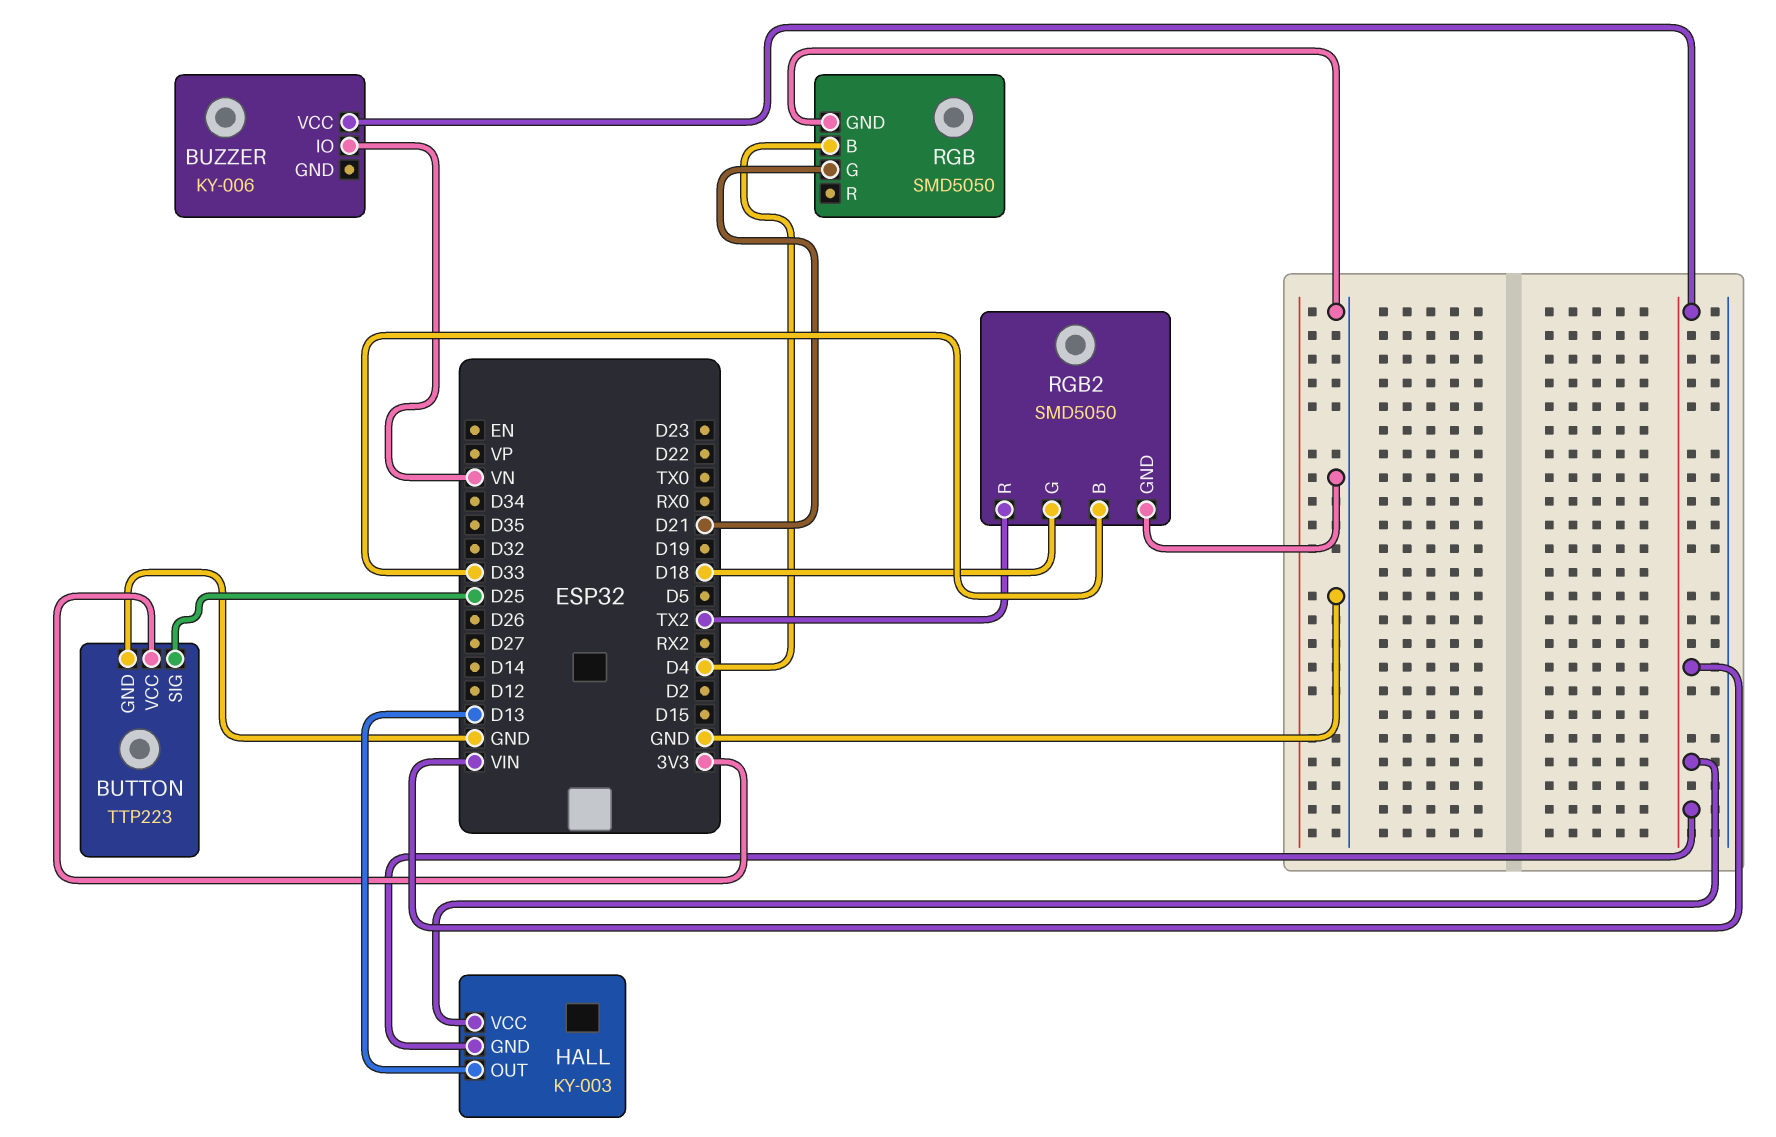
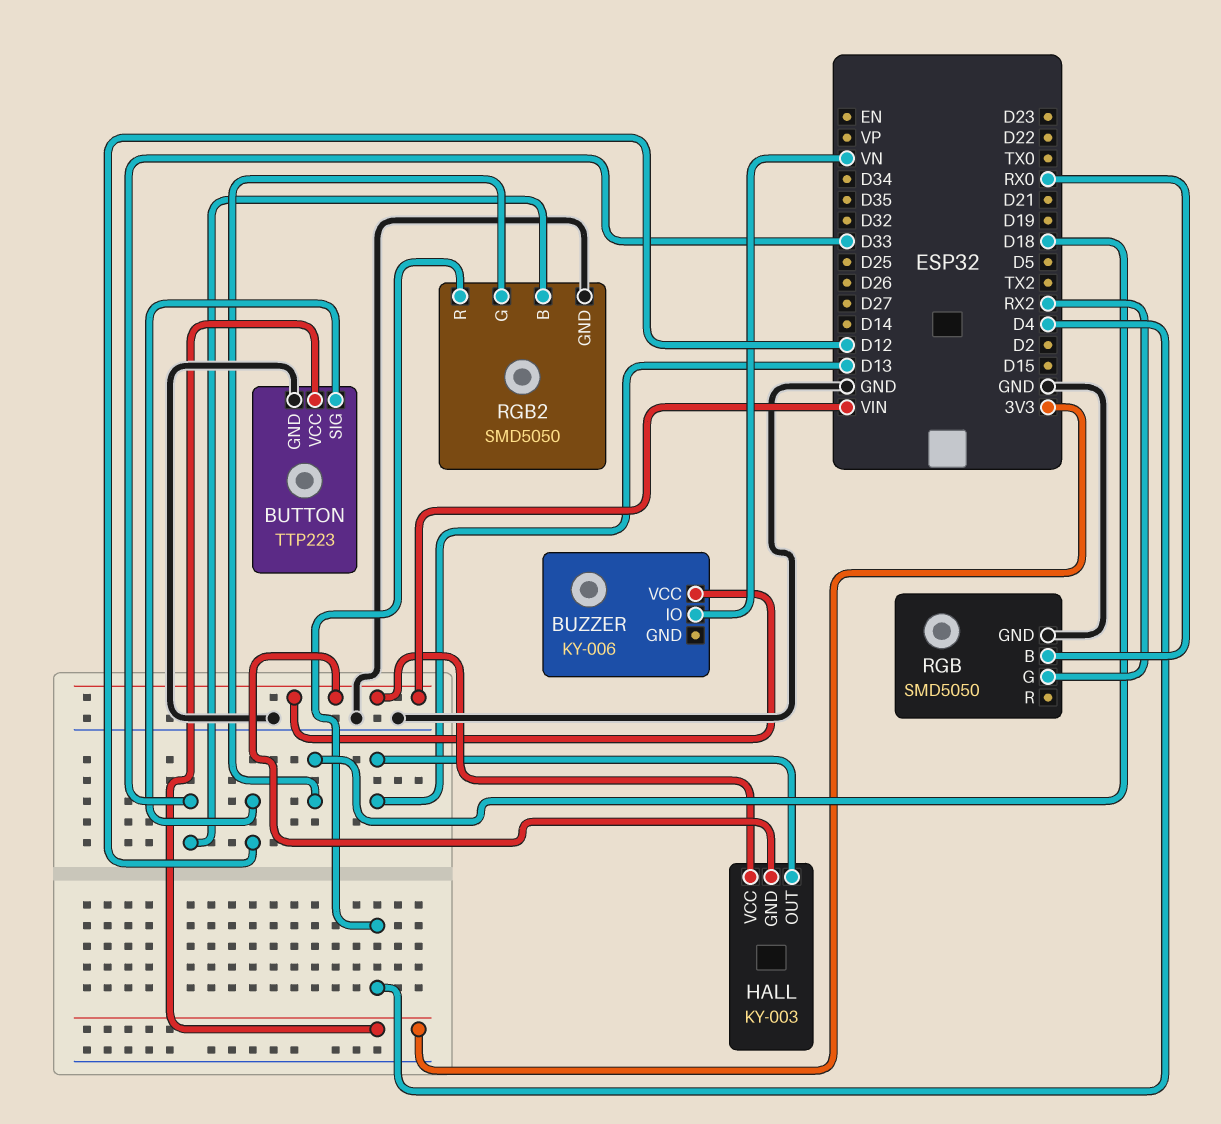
BUTTON pin SIG: D25 -> D12
RGB pin B: D4 -> RX0
RGB pin G: D21 -> RX2
RGB2 pin R: TX2 -> D4

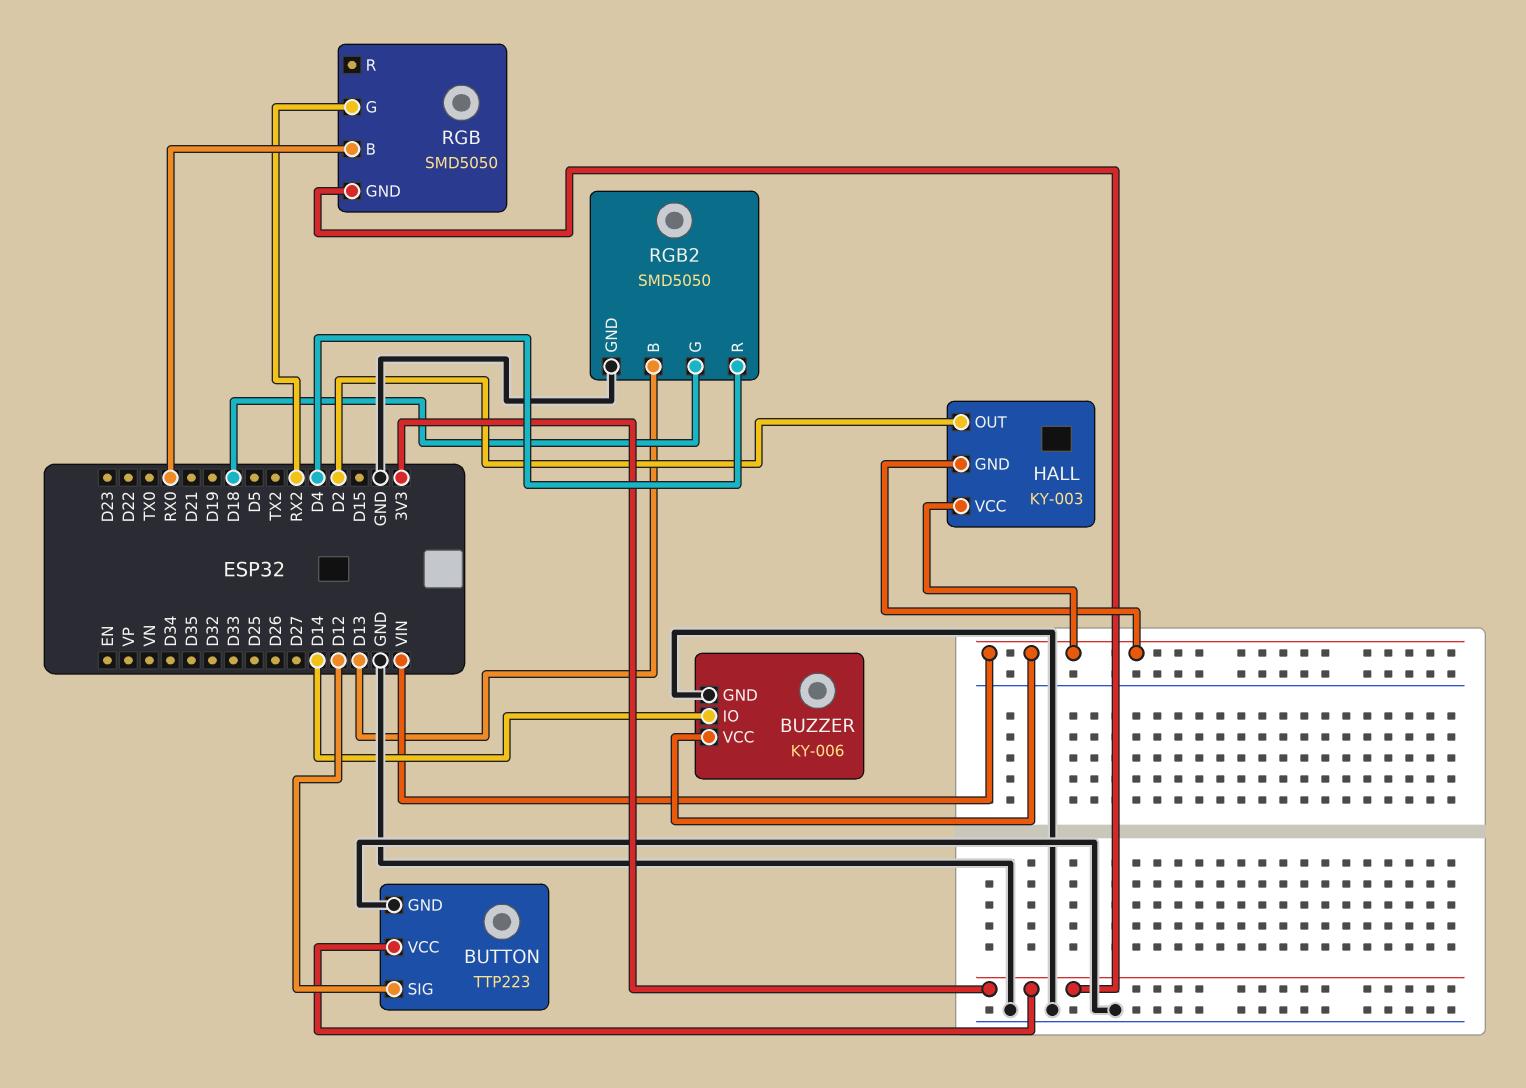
BUZZER pin GND: none -> GND
BUZZER pin IO: VN -> D14
HALL pin OUT: D13 -> D2
RGB pin GND: GND -> 3V3
RGB2 pin B: D33 -> D13

